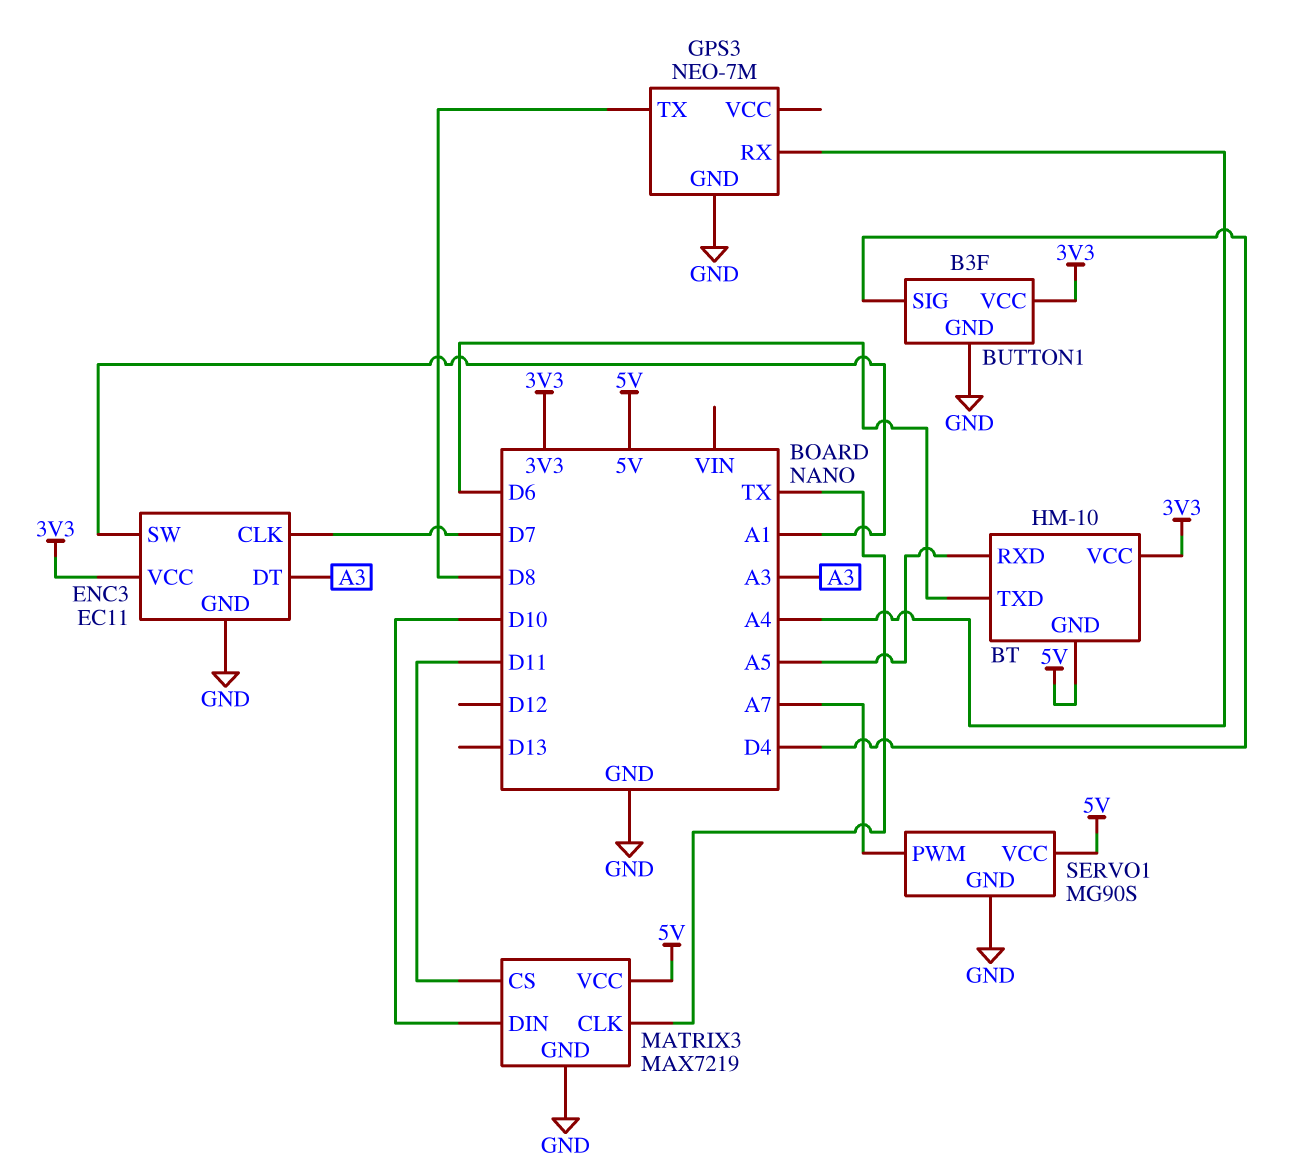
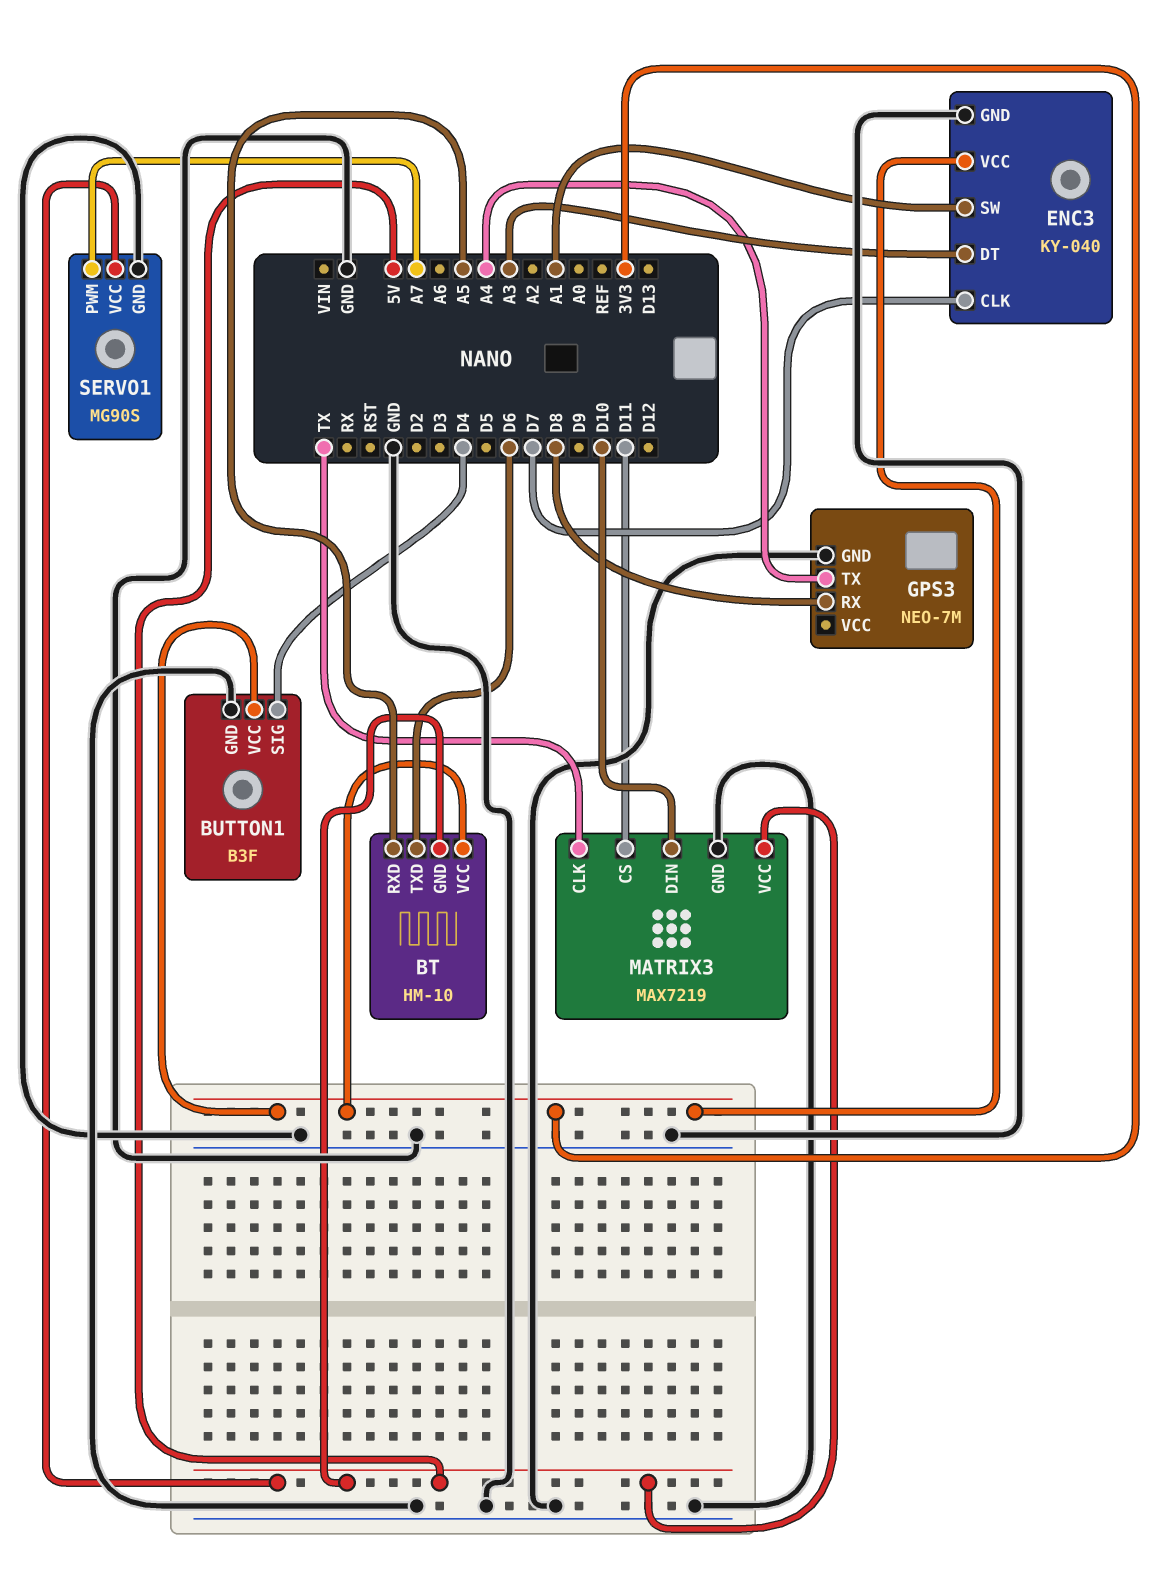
ENC3: EC11 -> KY-040
GPS3 pin RX: A4 -> D8
GPS3 pin TX: D8 -> A4

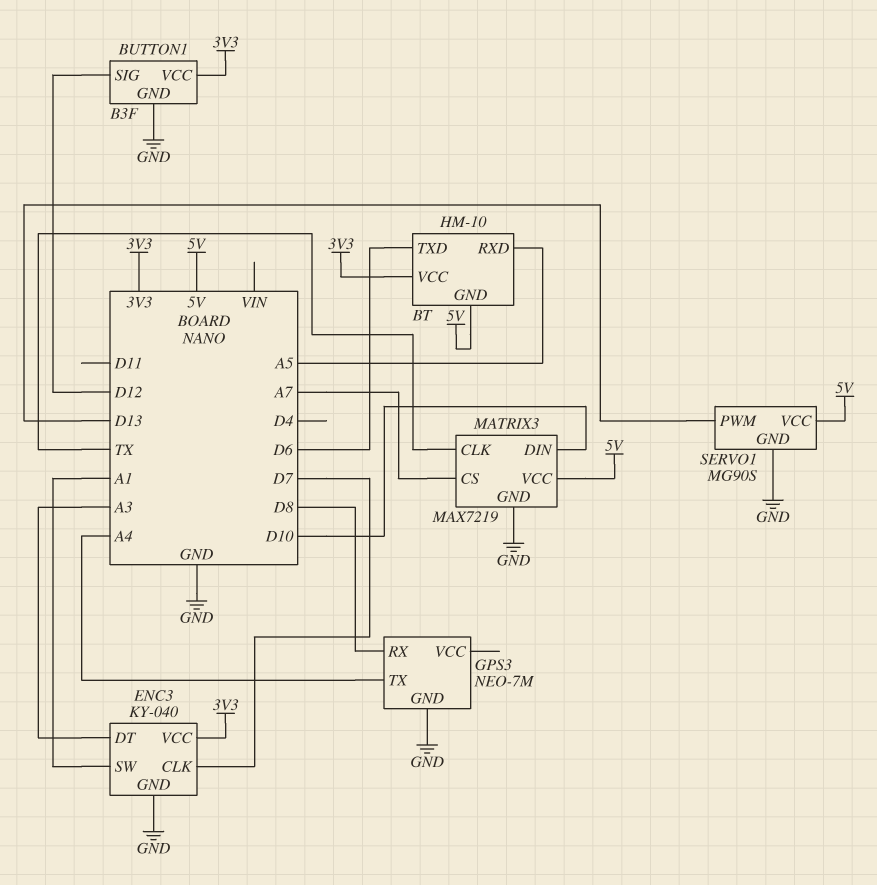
BUTTON1 pin SIG: D4 -> D12
MATRIX3 pin CS: D11 -> A7
SERVO1 pin PWM: A7 -> D13

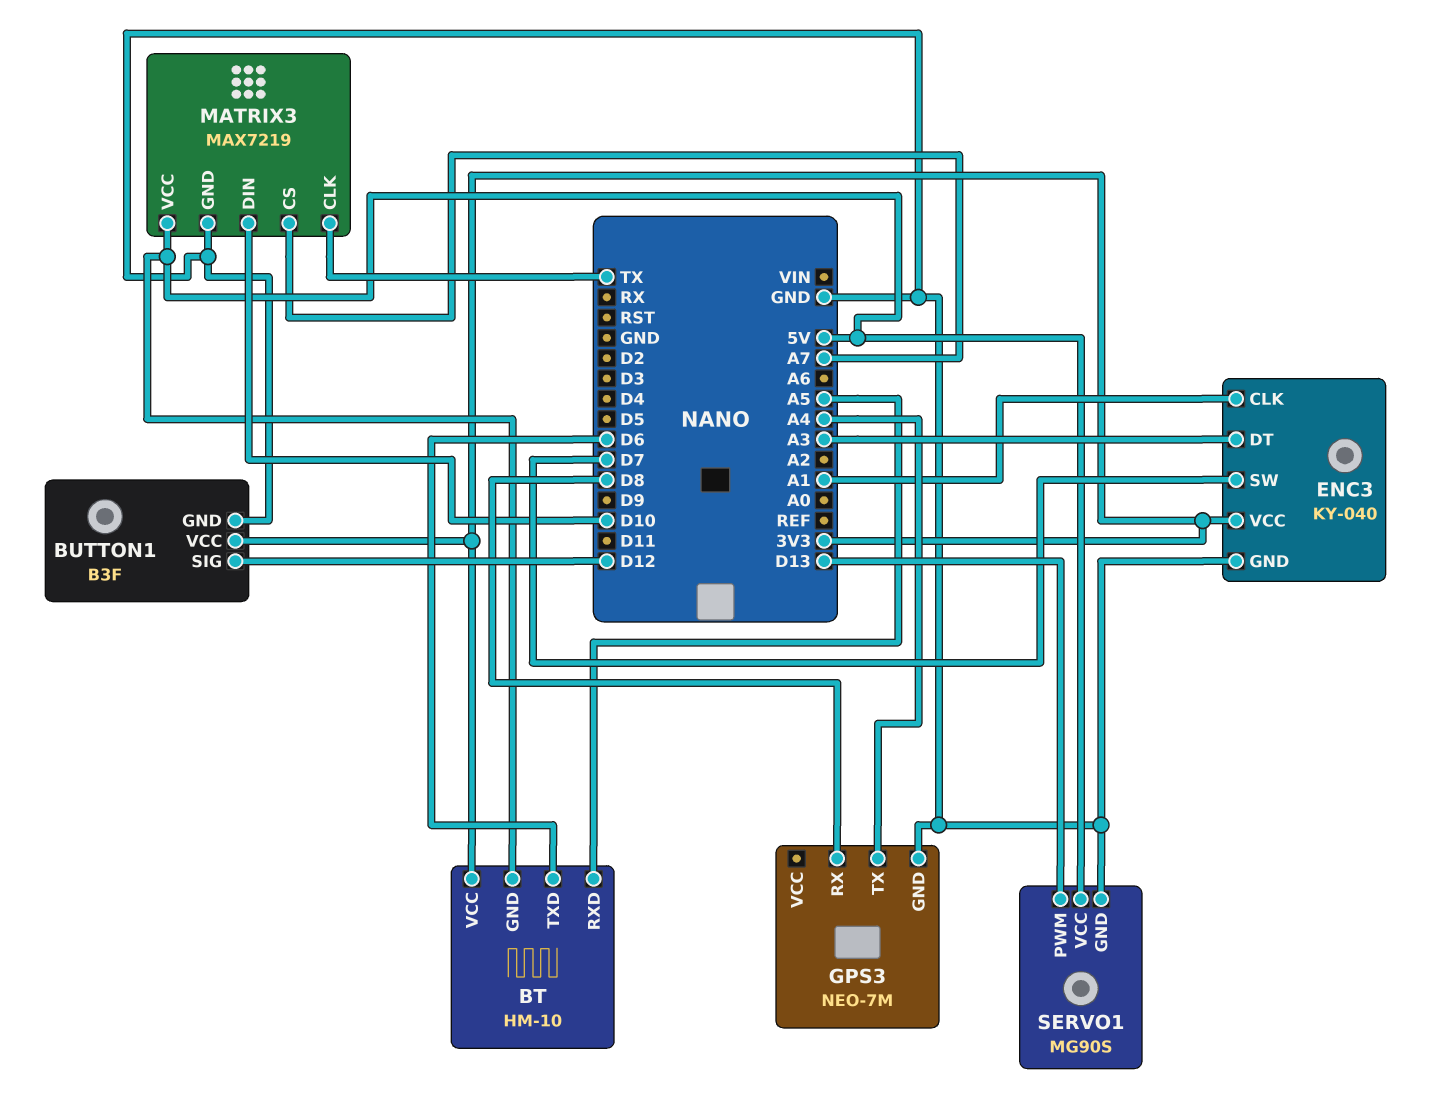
ENC3 pin CLK: D7 -> A1
ENC3 pin SW: A1 -> D7

